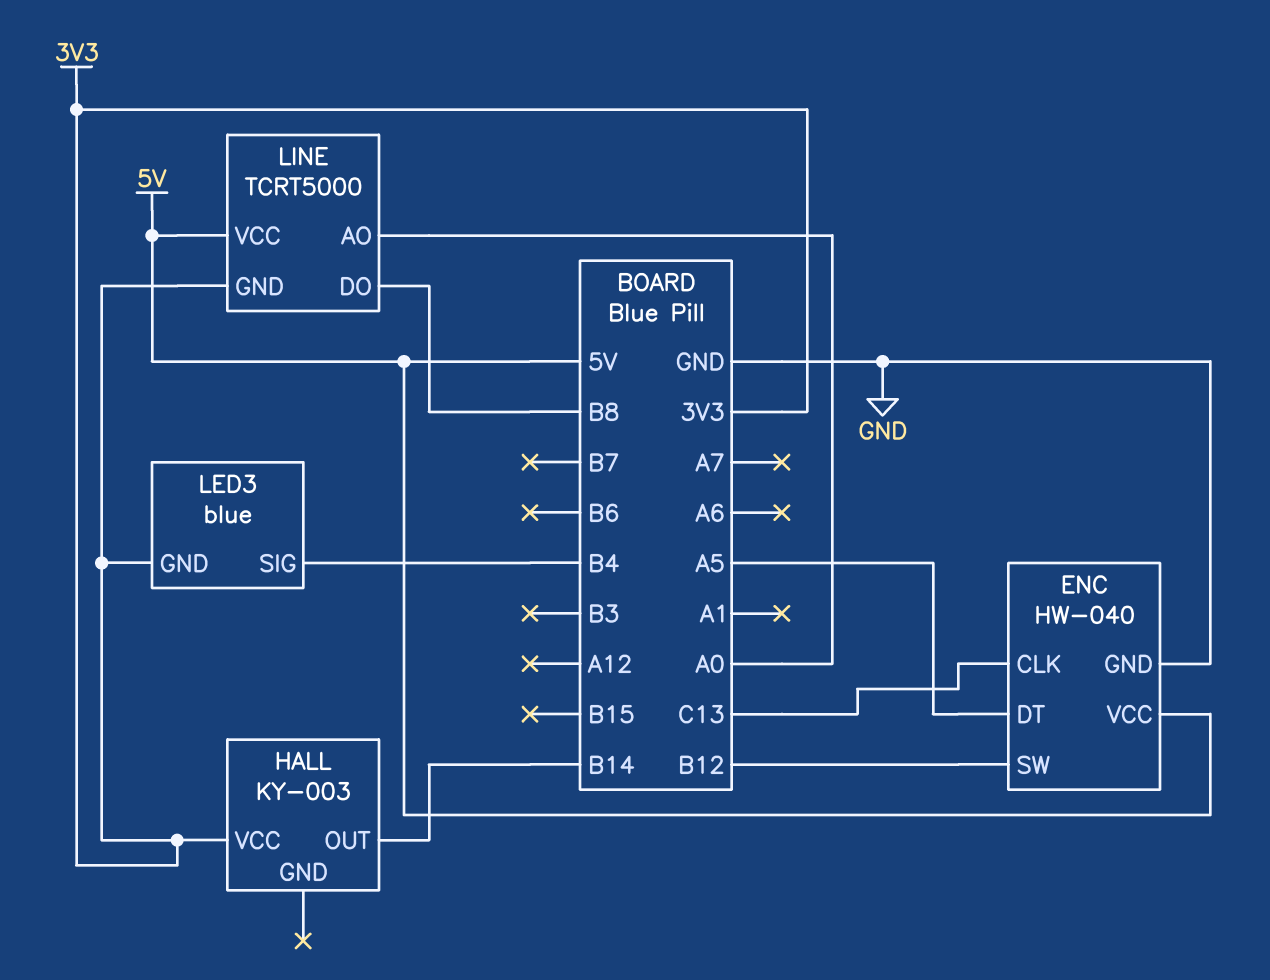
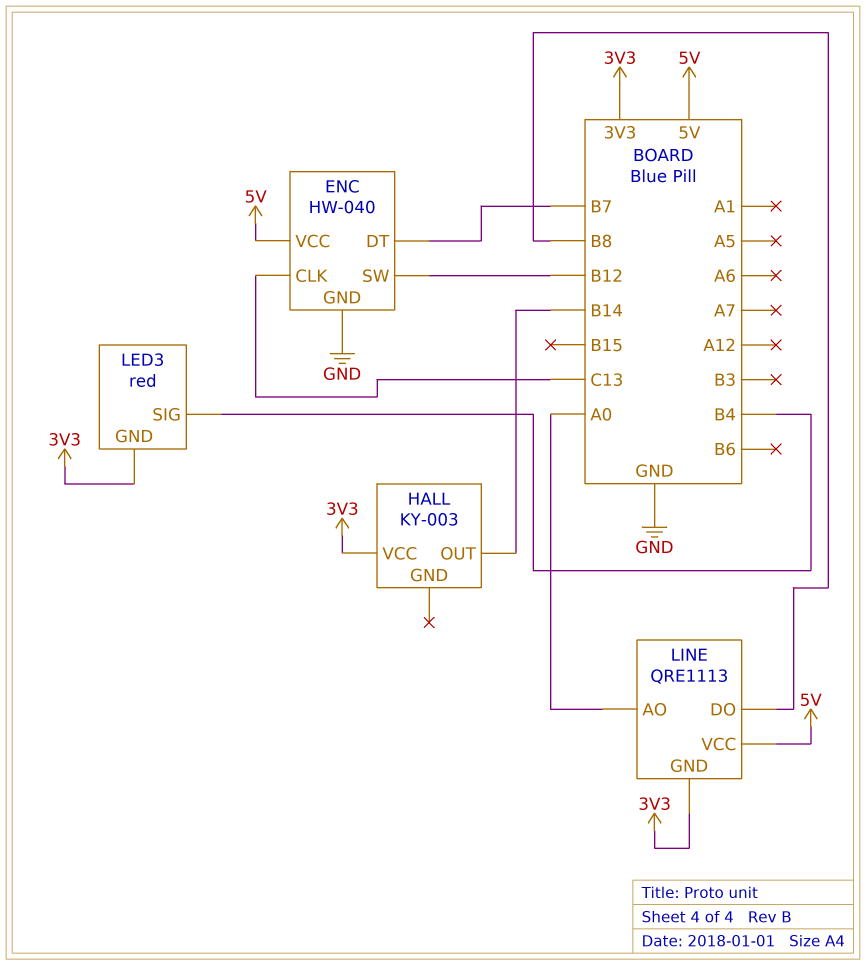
ENC pin DT: A5 -> B7
LED3: blue -> red
LINE: TCRT5000 -> QRE1113

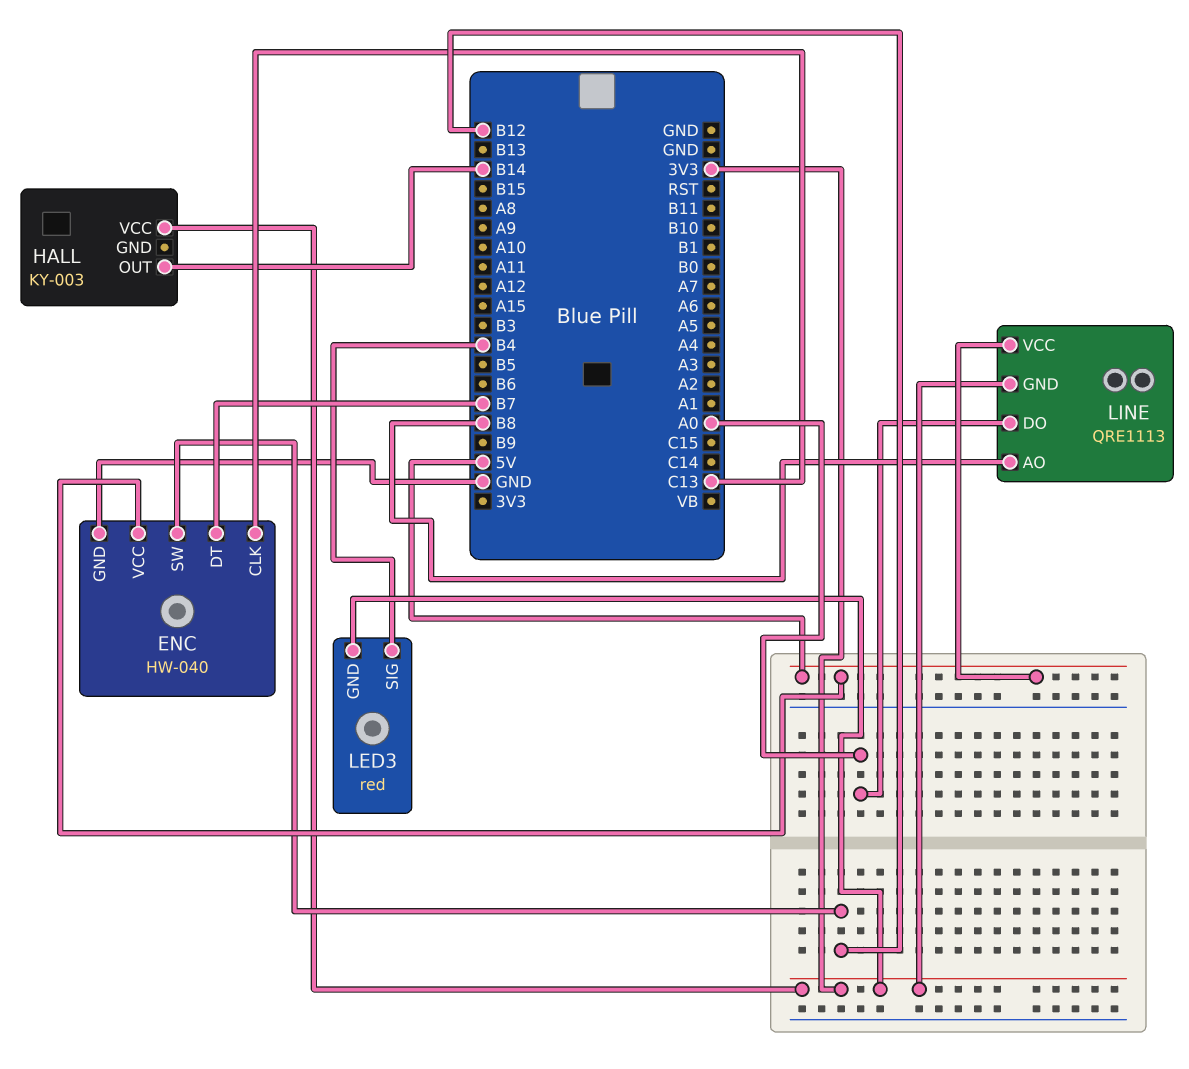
LINE pin AO: A0 -> B8
LINE pin DO: B8 -> A0

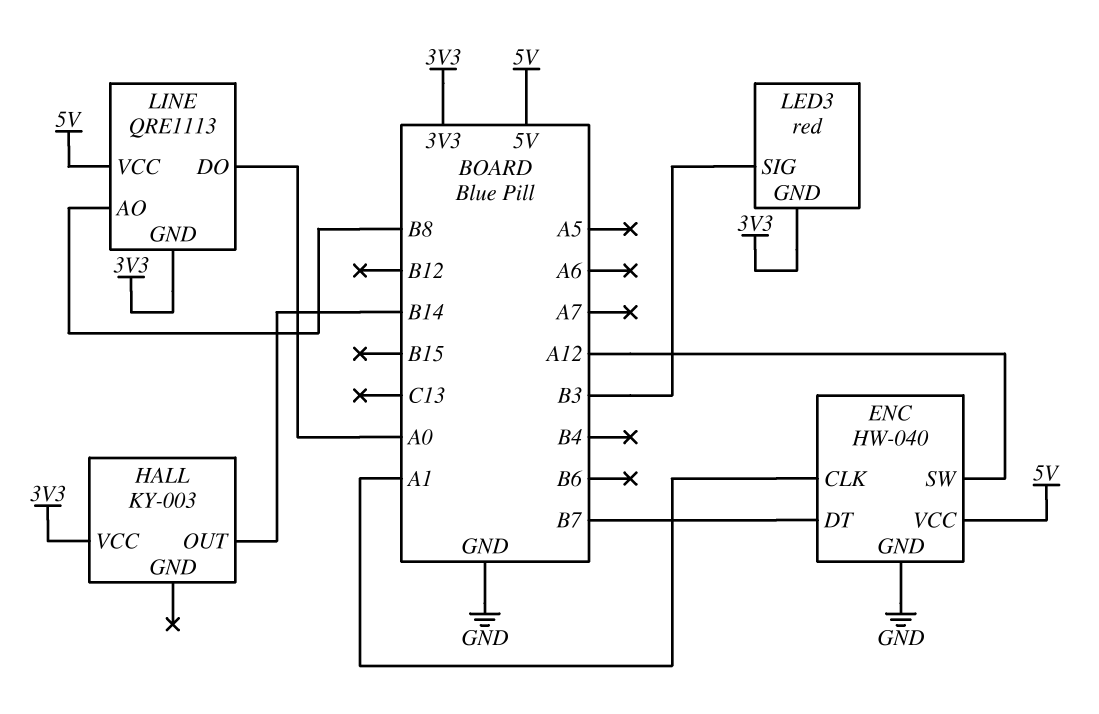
ENC pin CLK: C13 -> A1
ENC pin SW: B12 -> A12
LED3 pin SIG: B4 -> B3

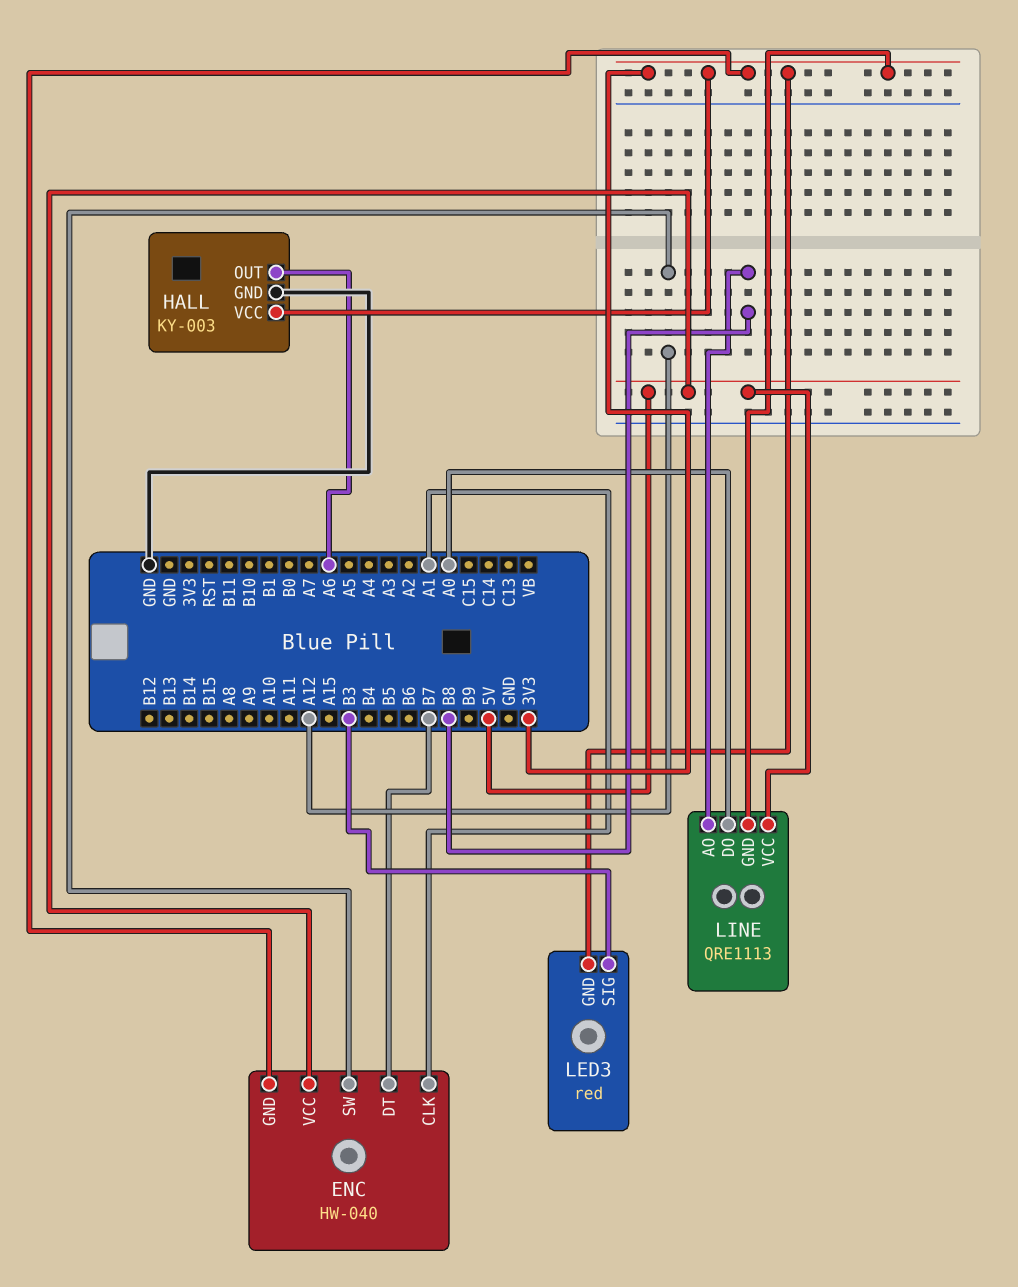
ENC pin GND: GND -> 3V3
HALL pin GND: none -> GND
HALL pin OUT: B14 -> A6

